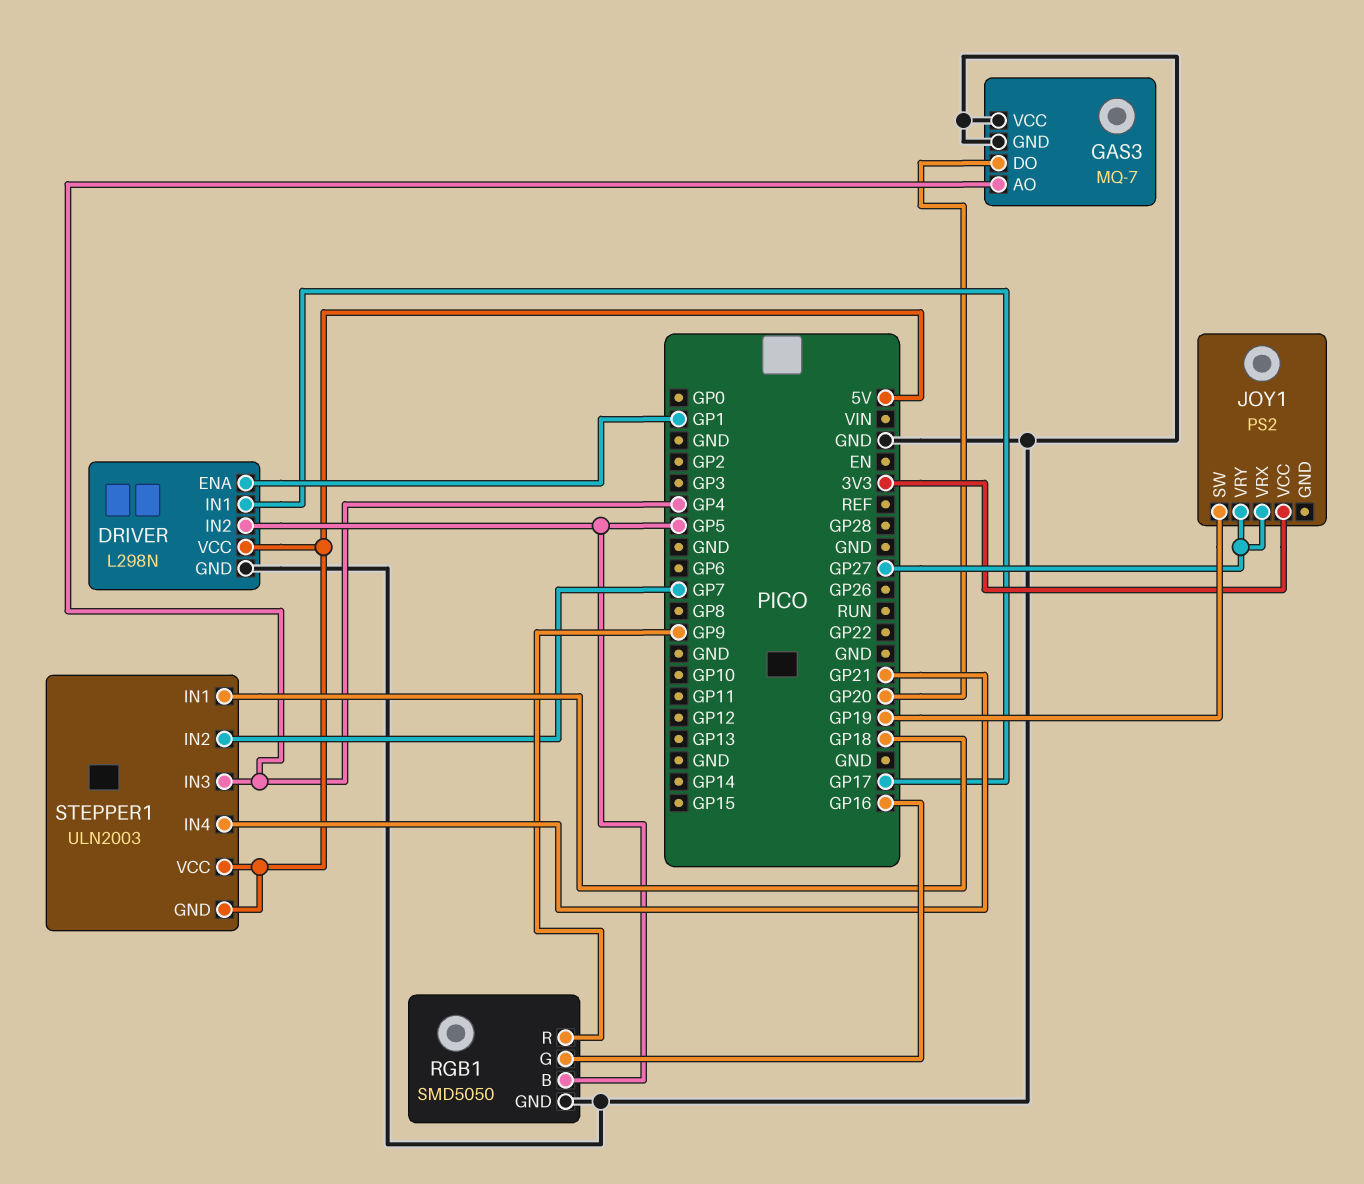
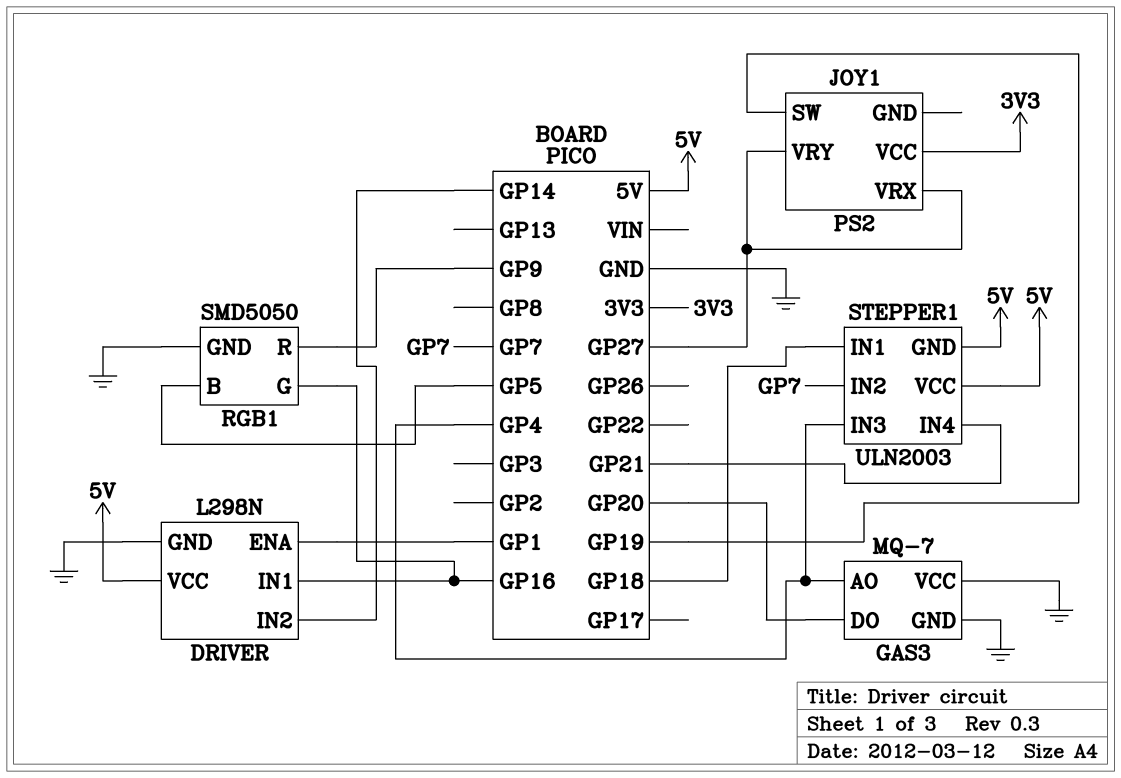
DRIVER pin IN1: GP17 -> GP16
DRIVER pin IN2: GP5 -> GP14

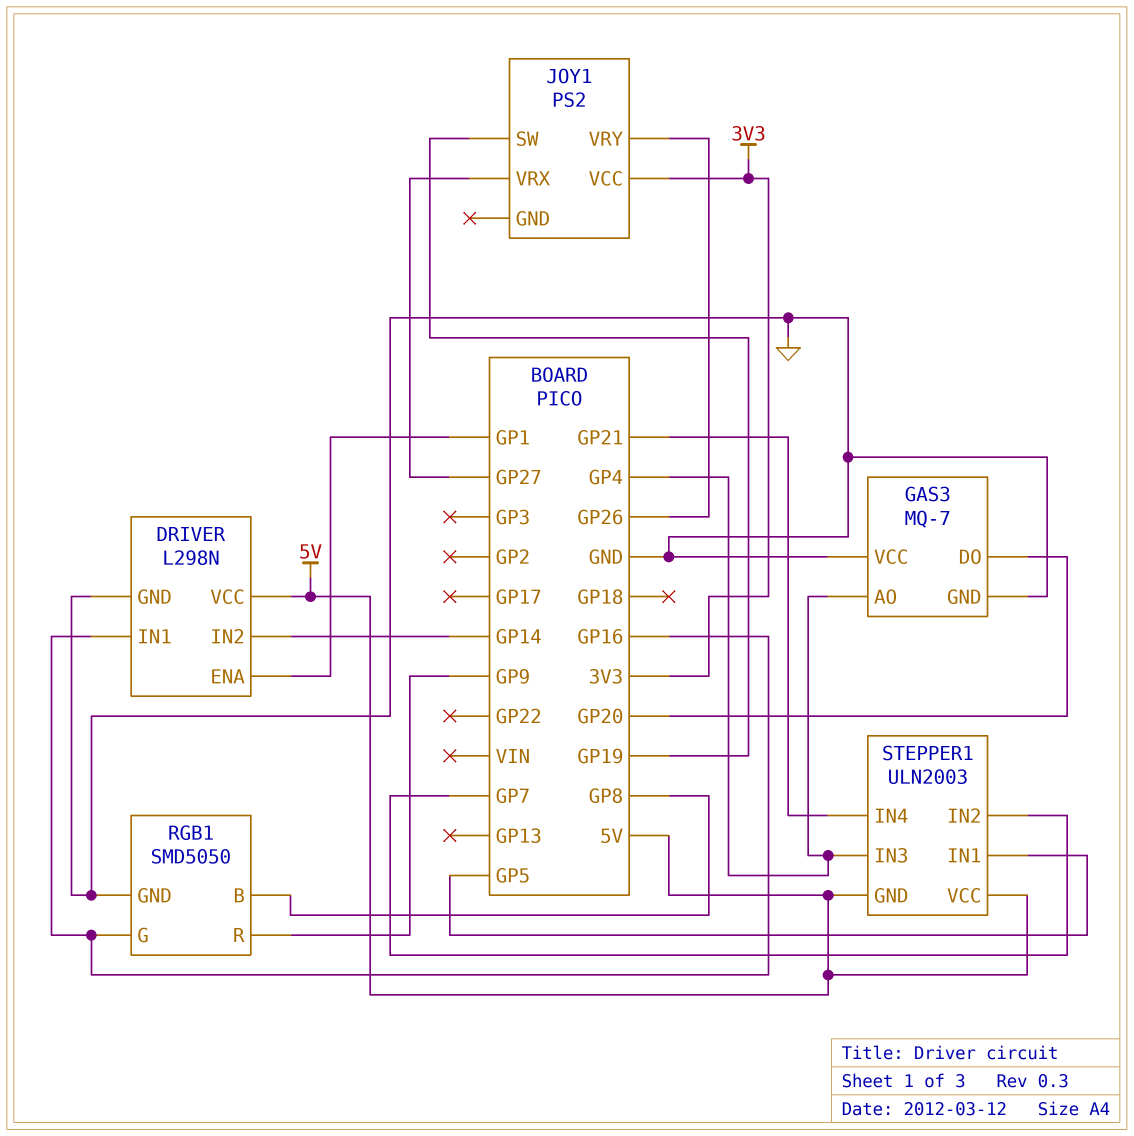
JOY1 pin VRY: GP27 -> GP26
RGB1 pin B: GP5 -> GP8
STEPPER1 pin IN1: GP18 -> GP5

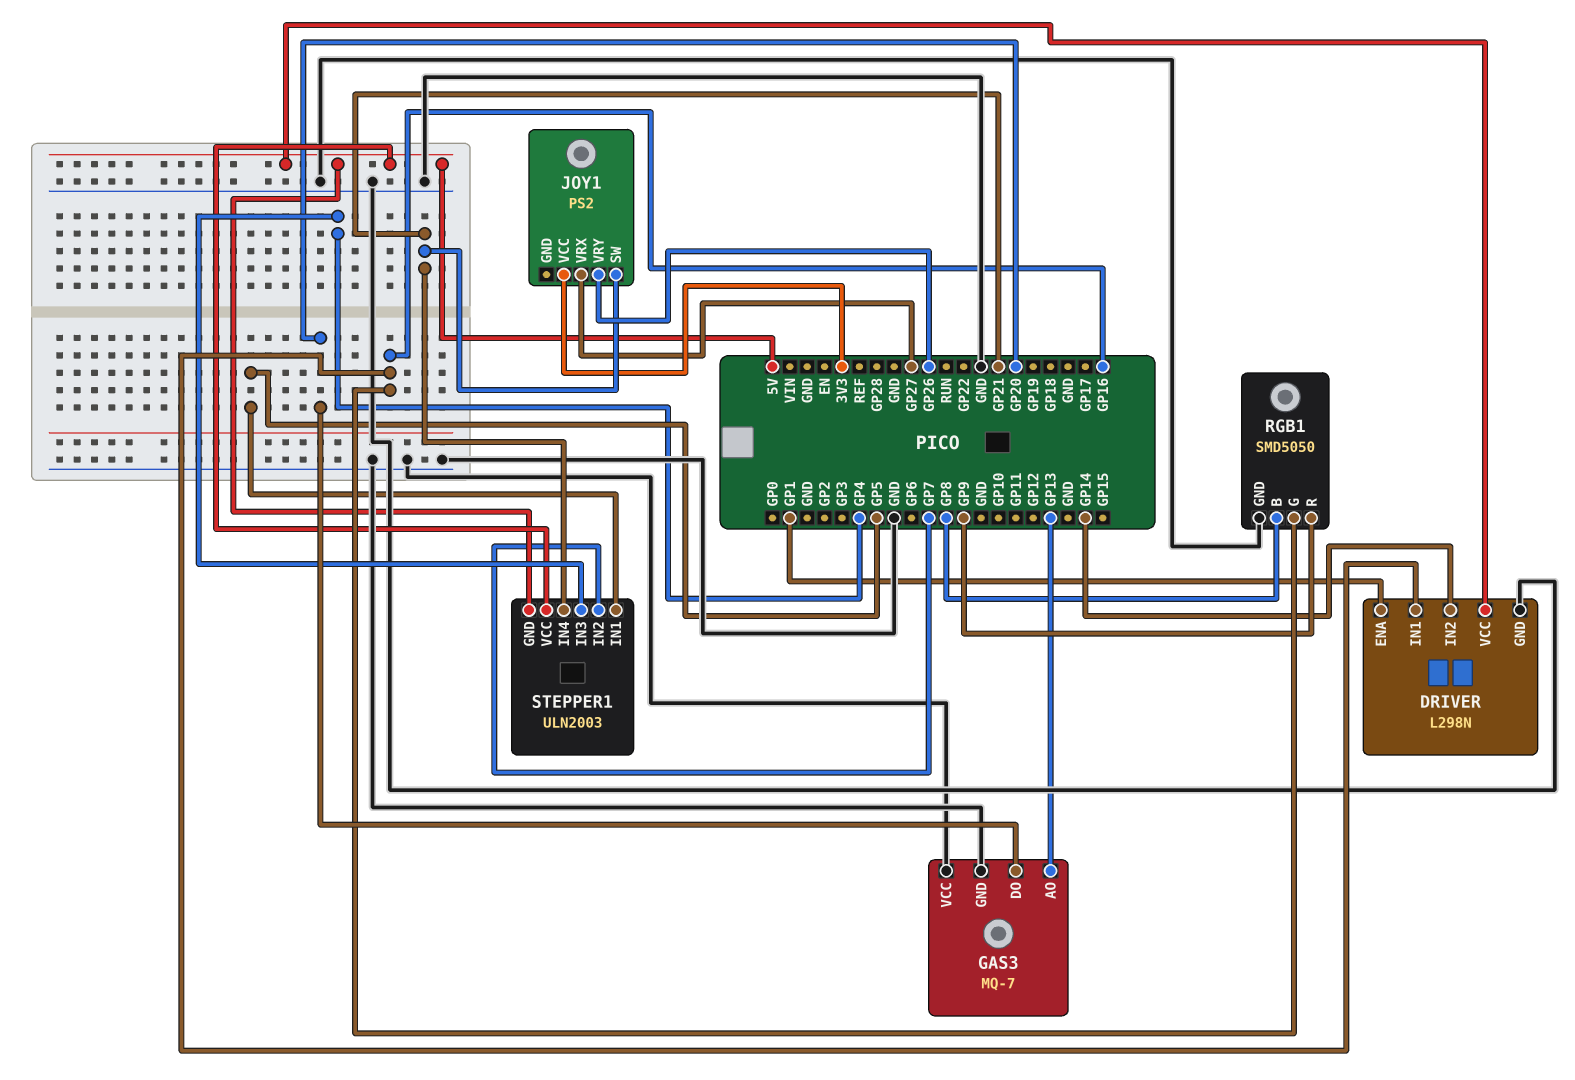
GAS3 pin AO: GP4 -> GP13
JOY1 pin SW: GP19 -> GP21

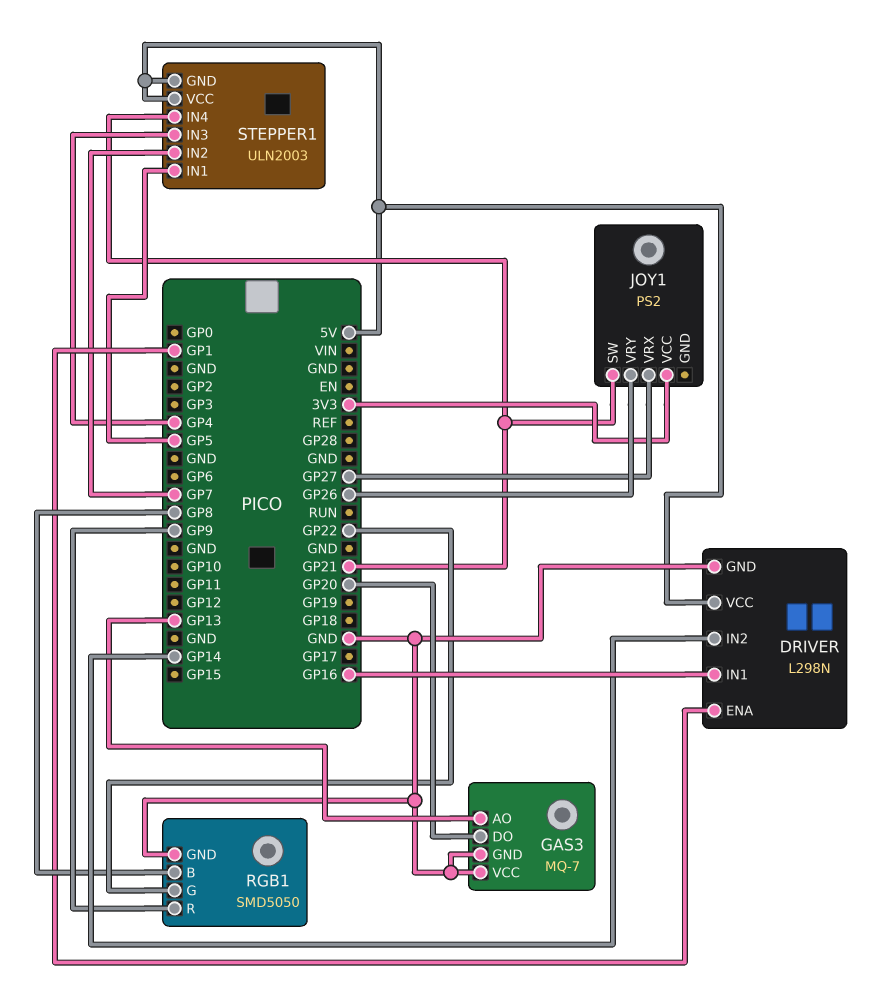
RGB1 pin G: GP16 -> GP22

